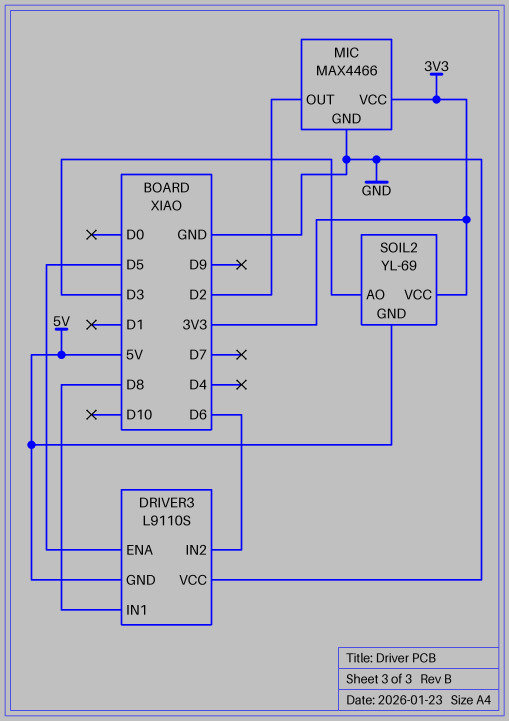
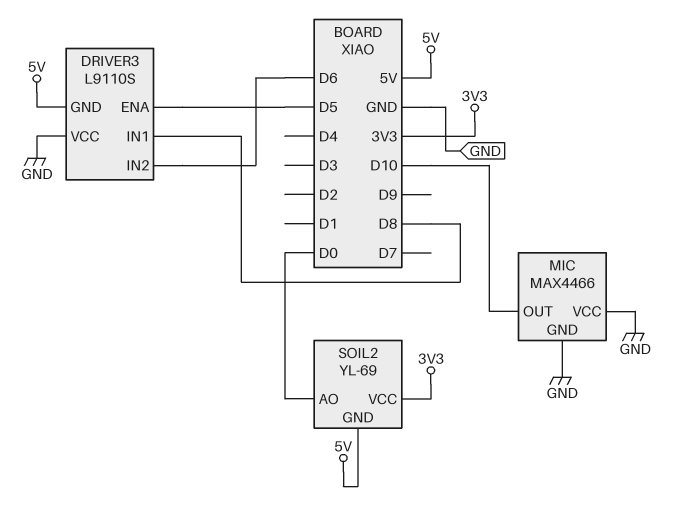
MIC pin OUT: D2 -> D10
MIC pin VCC: 3V3 -> GND
SOIL2 pin AO: D3 -> D0

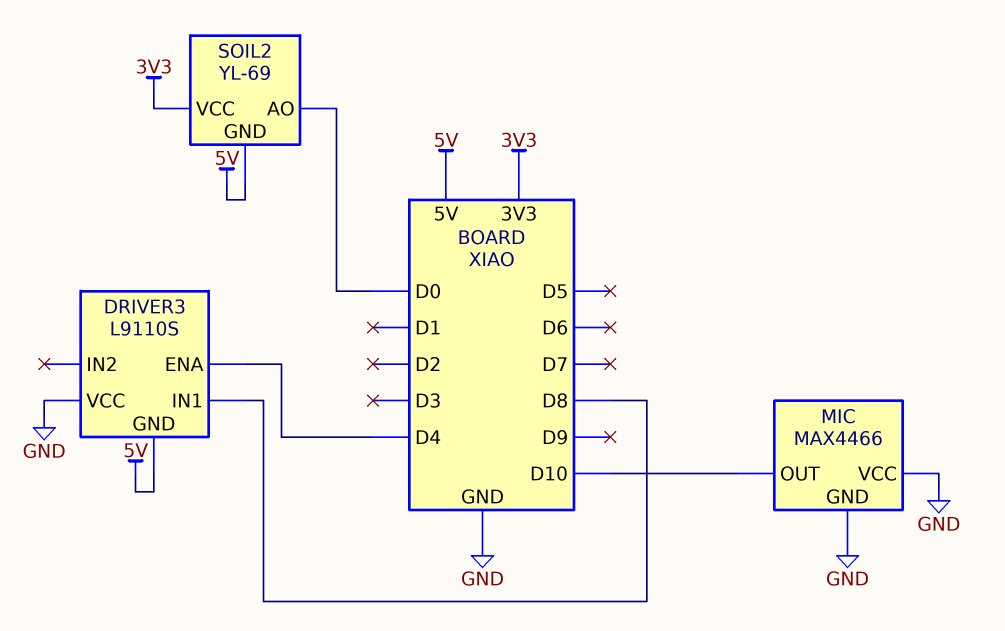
DRIVER3 pin ENA: D5 -> D4
DRIVER3 pin IN2: D6 -> none

